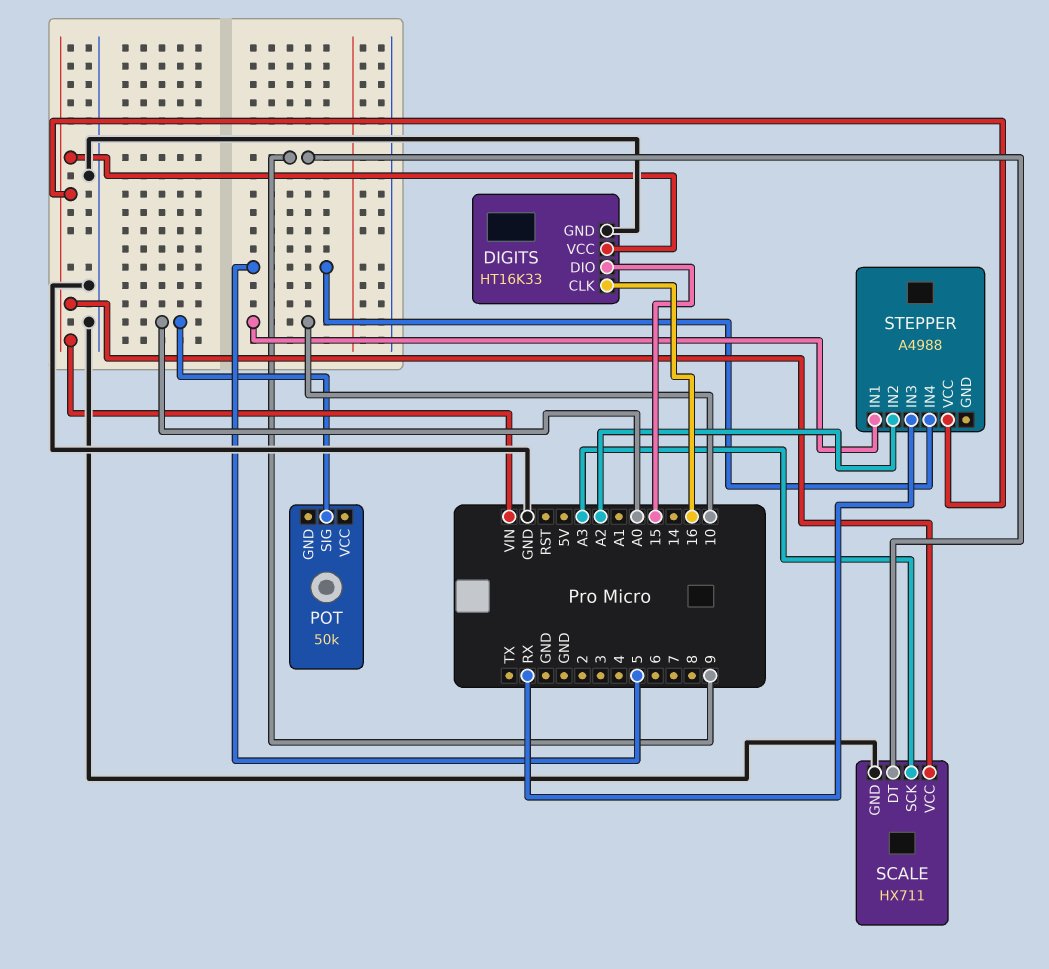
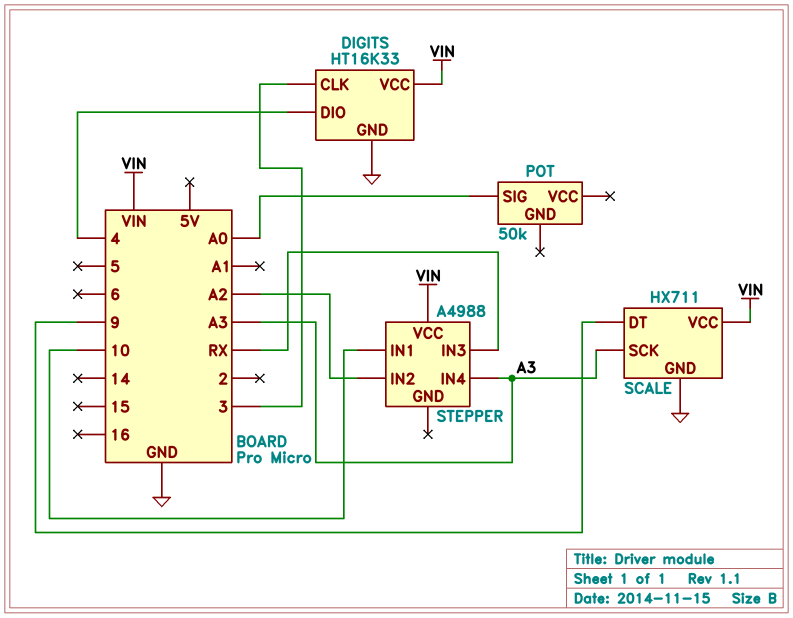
DIGITS pin CLK: 16 -> 3
DIGITS pin DIO: 15 -> 4
STEPPER pin IN4: 5 -> A3

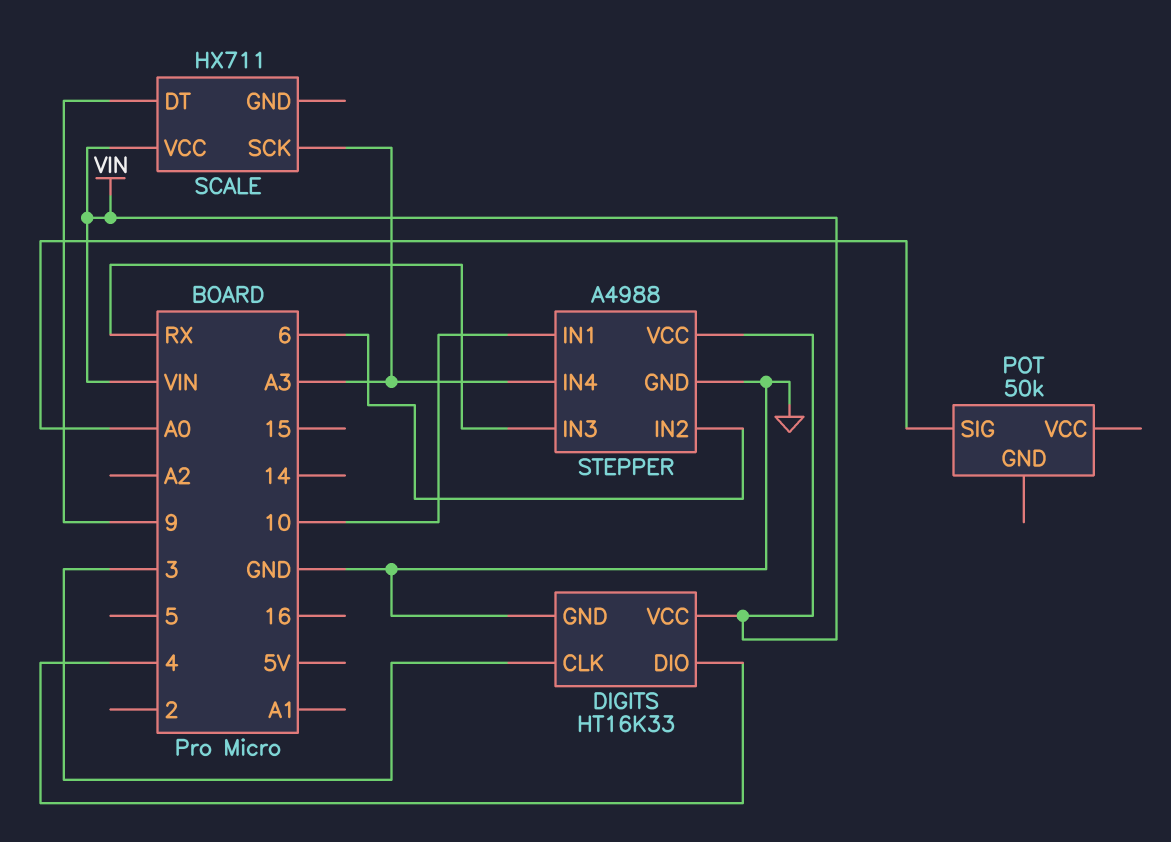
SCALE pin GND: GND -> none
STEPPER pin GND: none -> GND
STEPPER pin IN2: A2 -> 6

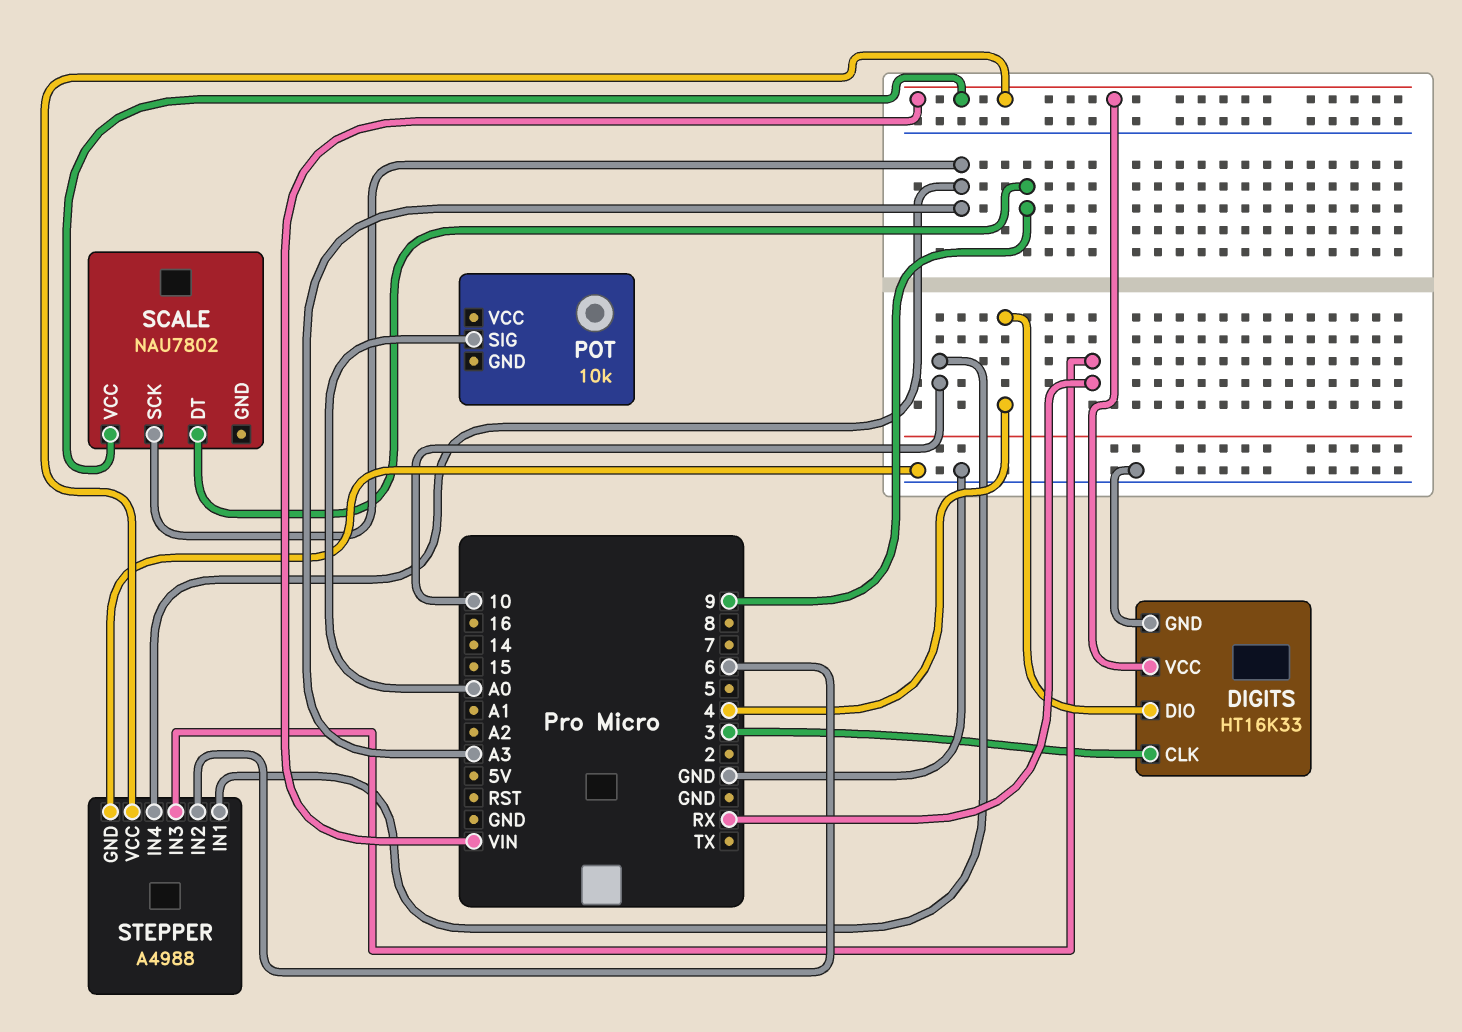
POT: 50k -> 10k
SCALE: HX711 -> NAU7802

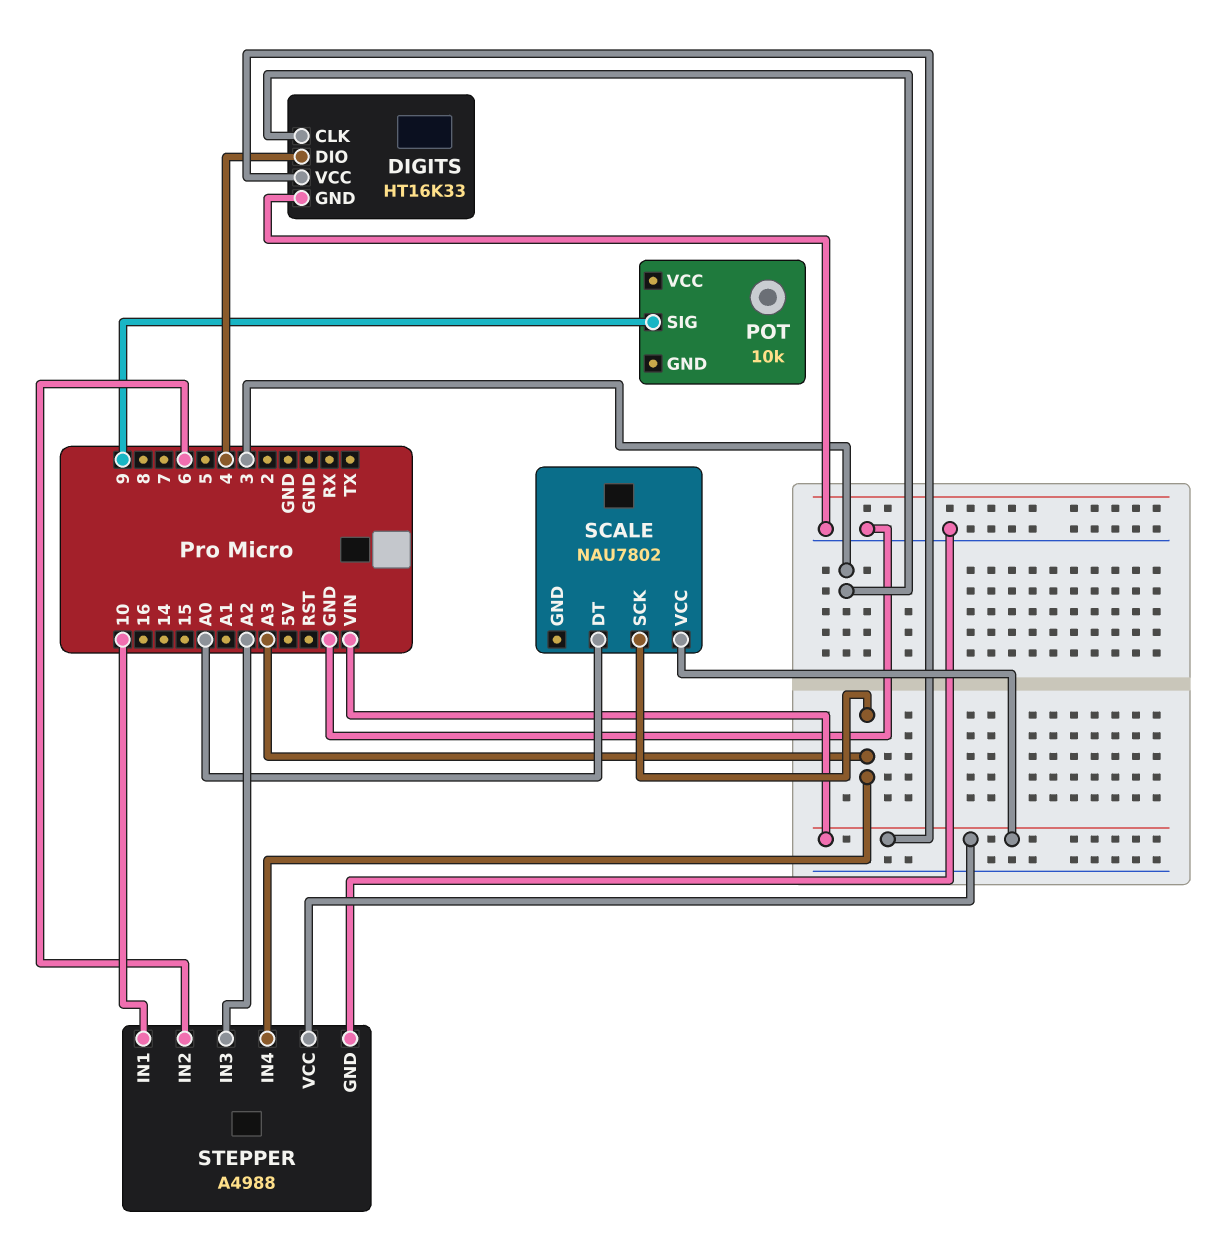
POT pin SIG: A0 -> 9
SCALE pin DT: 9 -> A0
STEPPER pin IN3: RX -> A2

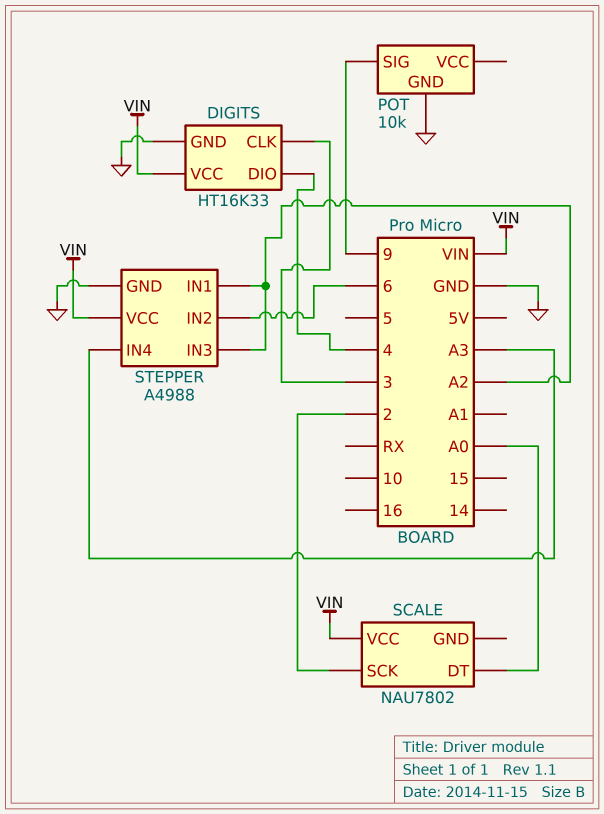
POT pin GND: none -> GND
SCALE pin SCK: A3 -> 2
STEPPER pin IN1: 10 -> A2

